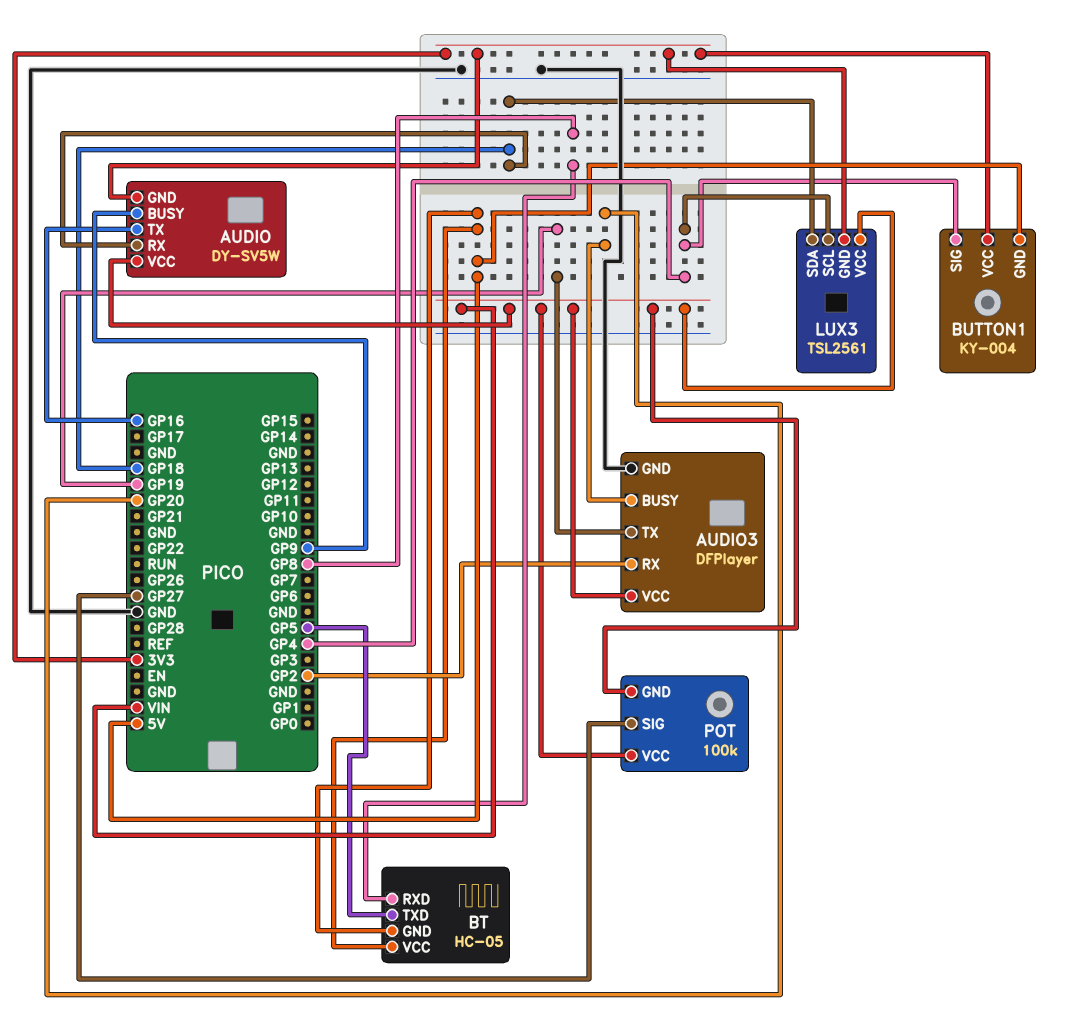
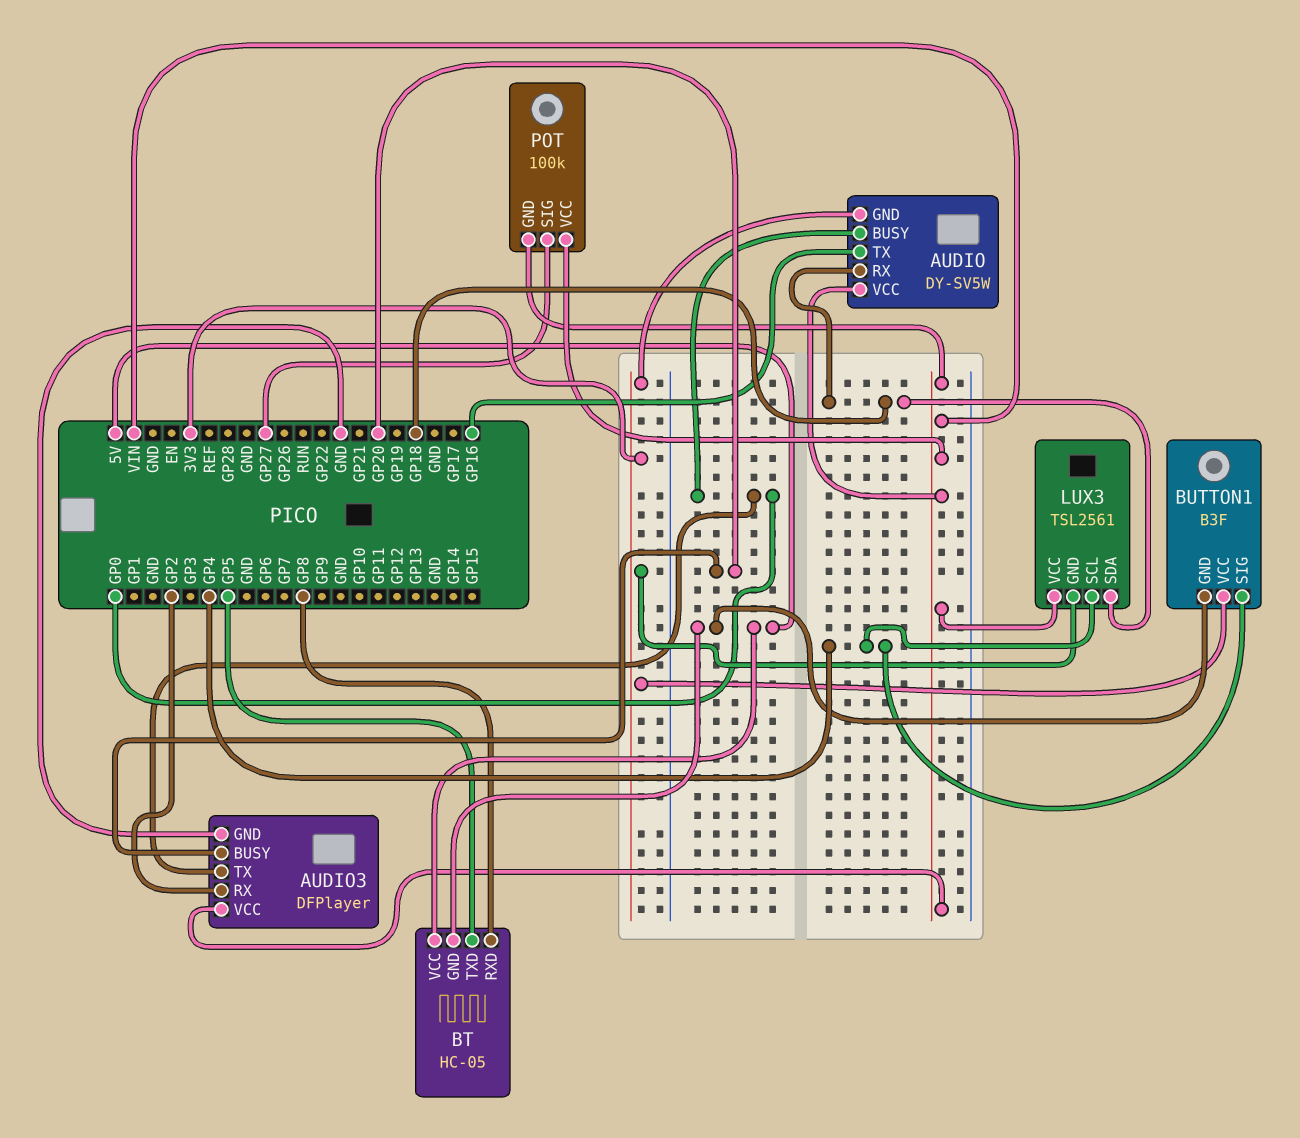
AUDIO pin BUSY: GP9 -> GP0
AUDIO3 pin TX: GP19 -> GP0
BUTTON1: KY-004 -> B3F

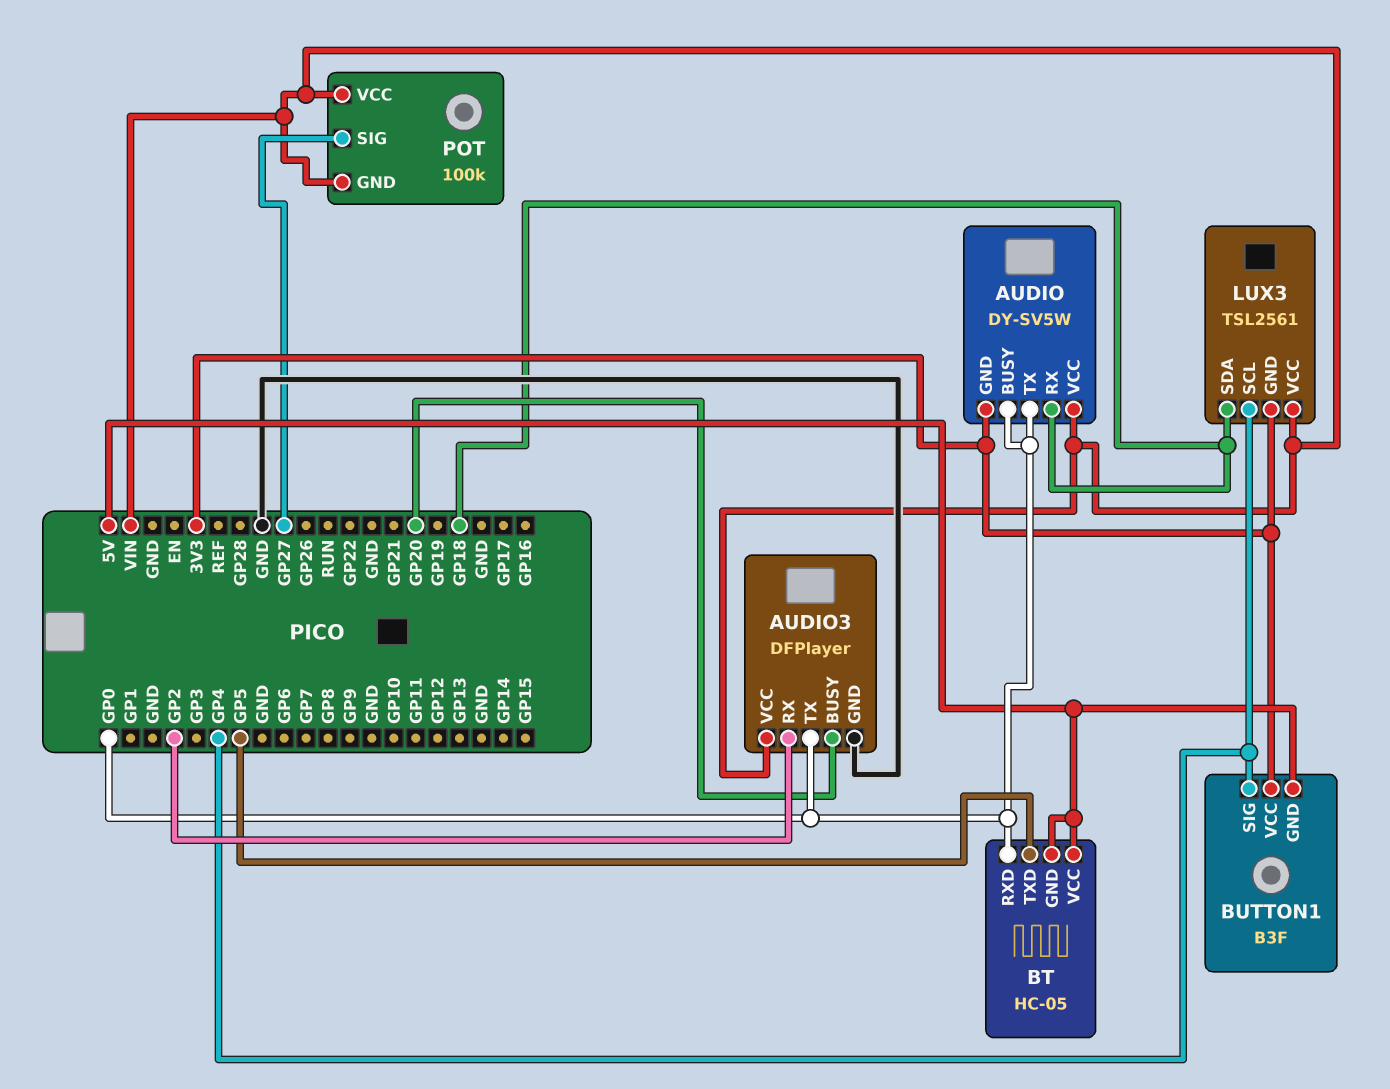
AUDIO pin TX: GP16 -> GP0
BT pin RXD: GP8 -> GP0

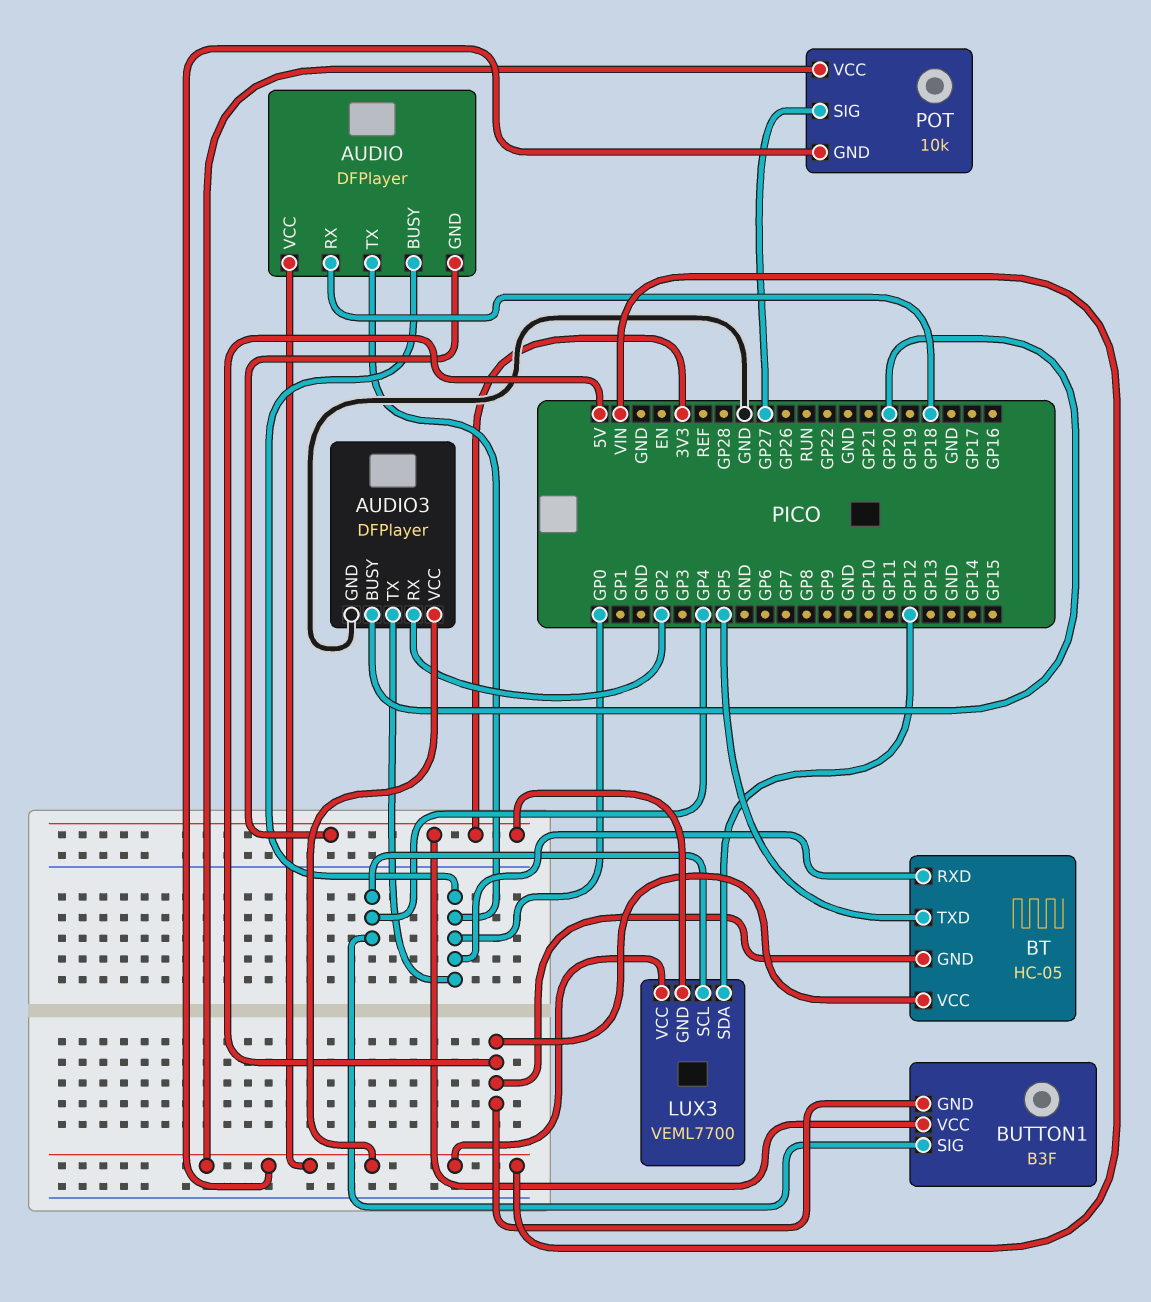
AUDIO: DY-SV5W -> DFPlayer
LUX3: TSL2561 -> VEML7700
LUX3 pin SDA: GP18 -> GP12
POT: 100k -> 10k

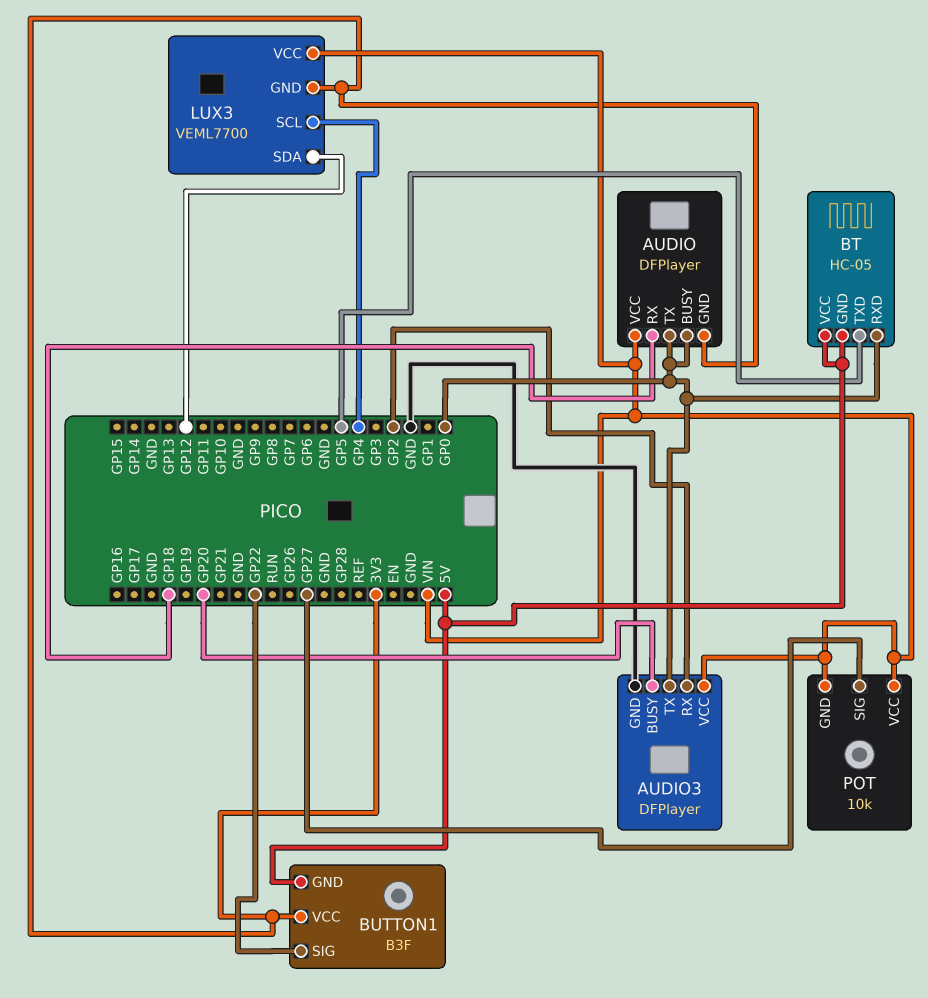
BUTTON1 pin SIG: GP4 -> GP22

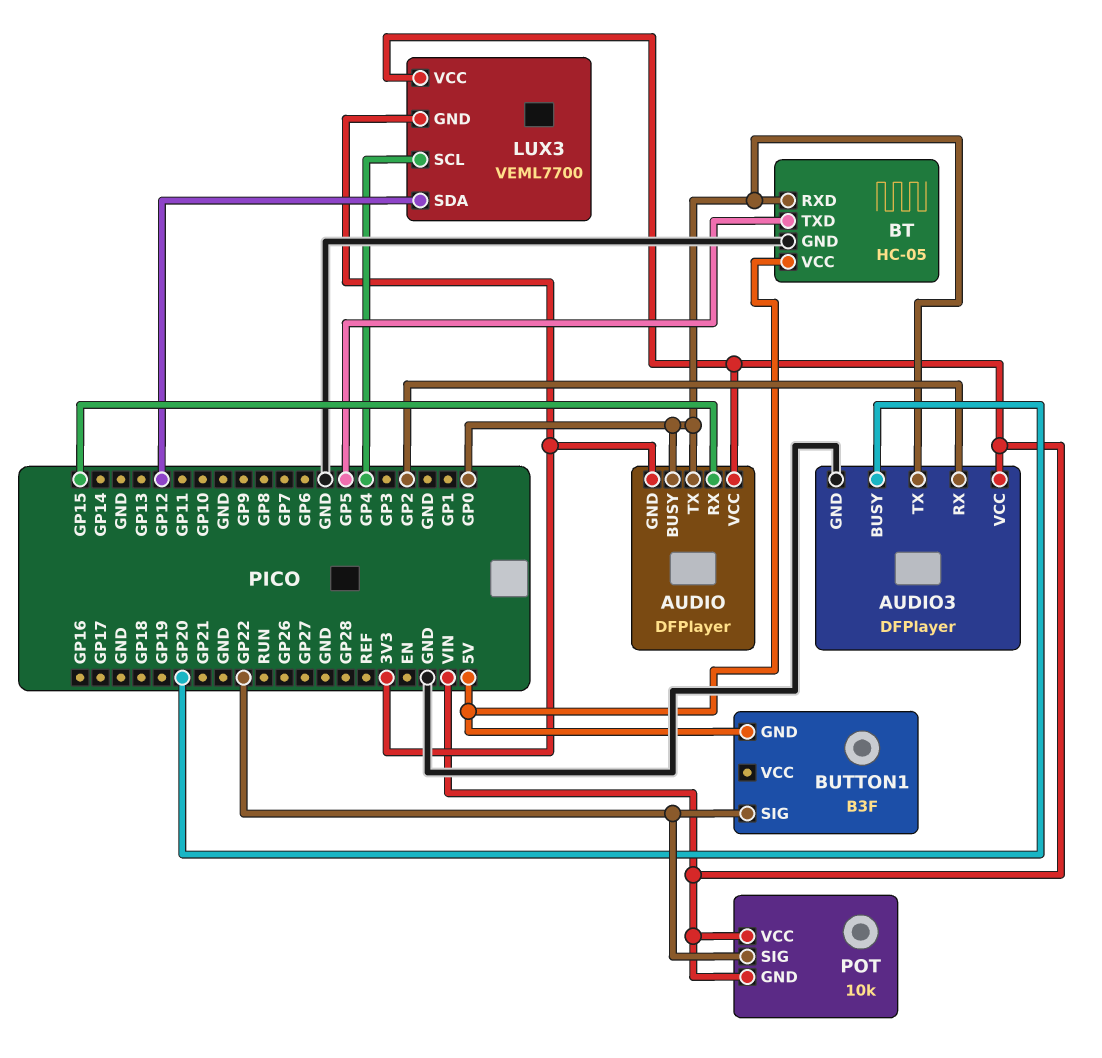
AUDIO pin RX: GP18 -> GP15
BT pin GND: 5V -> GND
BUTTON1 pin VCC: 3V3 -> none
POT pin SIG: GP27 -> GP22

